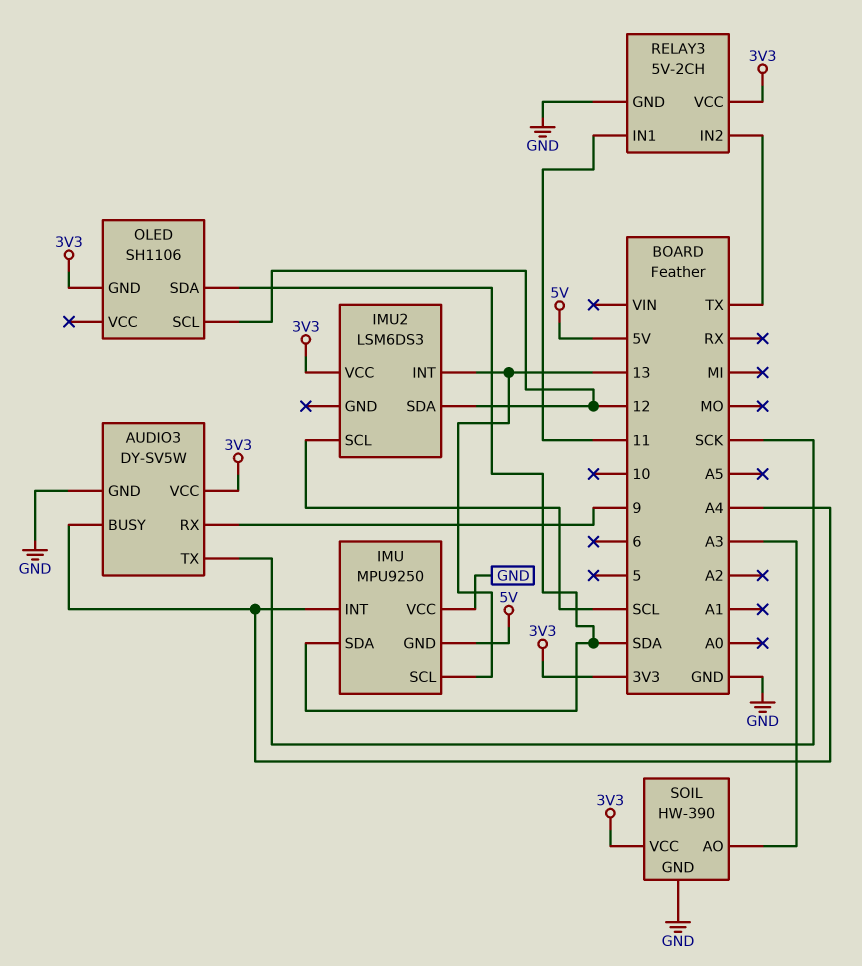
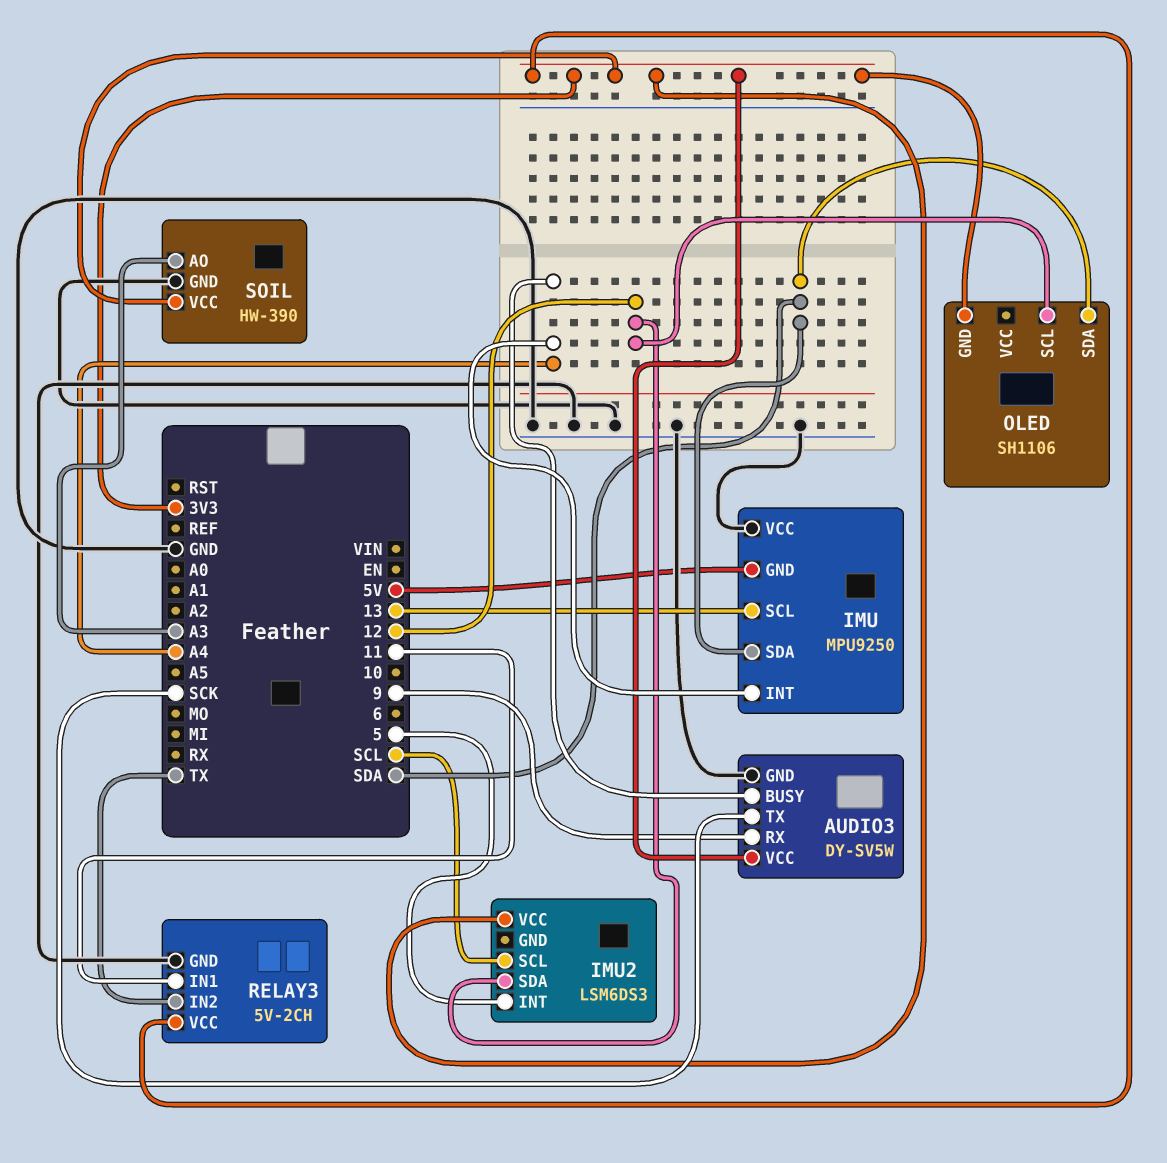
IMU2 pin INT: 13 -> 5

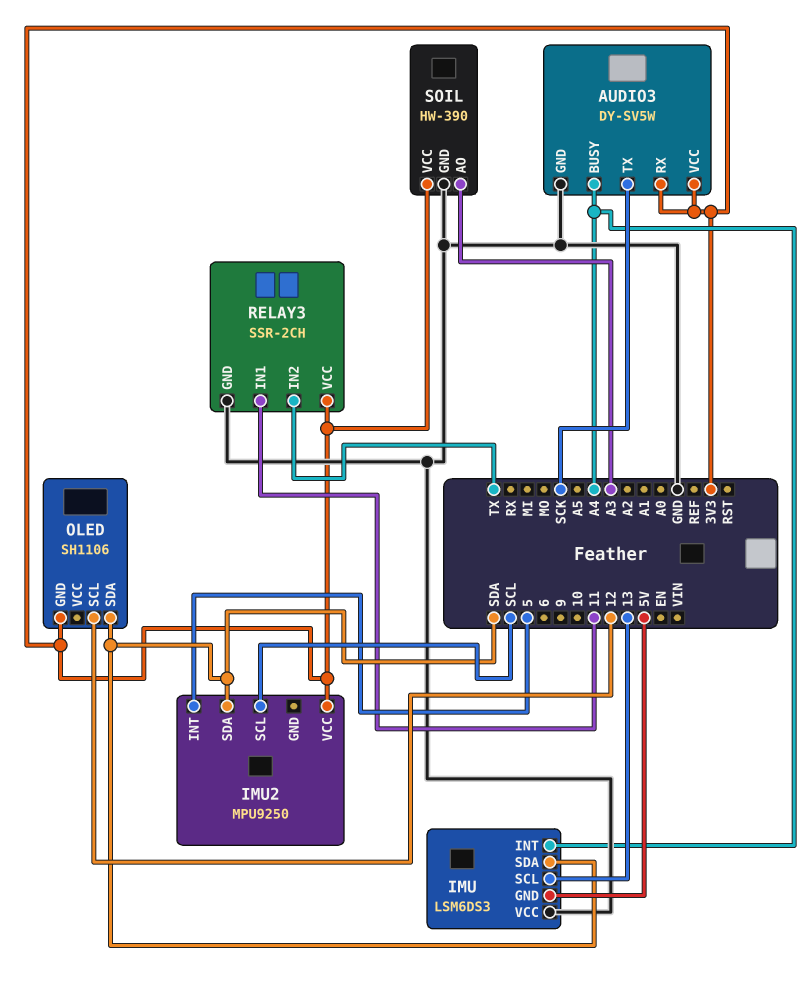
AUDIO3 pin RX: 9 -> 3V3
IMU: MPU9250 -> LSM6DS3
IMU2: LSM6DS3 -> MPU9250
IMU2 pin SDA: 12 -> SDA
RELAY3: 5V-2CH -> SSR-2CH

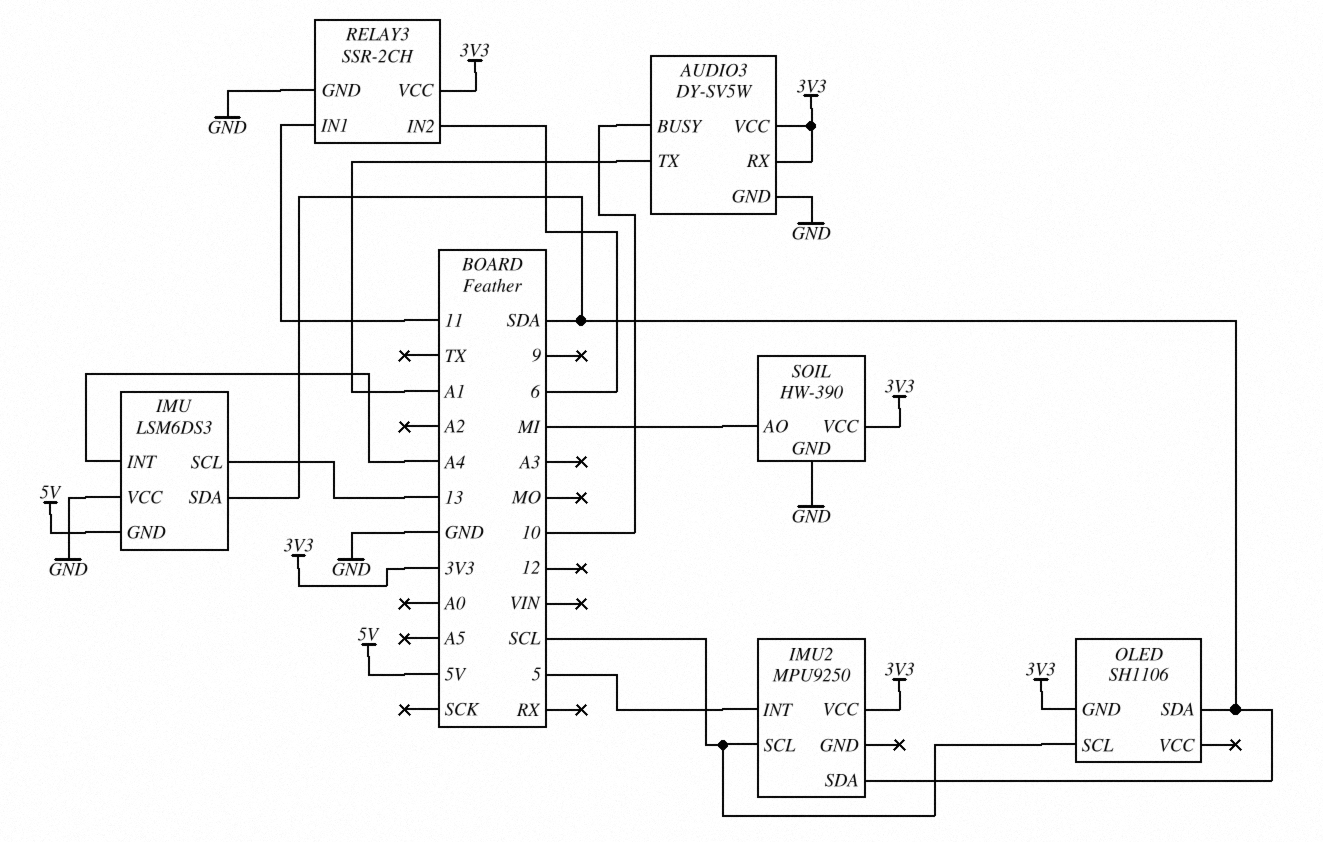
AUDIO3 pin BUSY: A4 -> 10
AUDIO3 pin TX: SCK -> A1
OLED pin SCL: 12 -> SCL
RELAY3 pin IN2: TX -> 6
SOIL pin AO: A3 -> MI

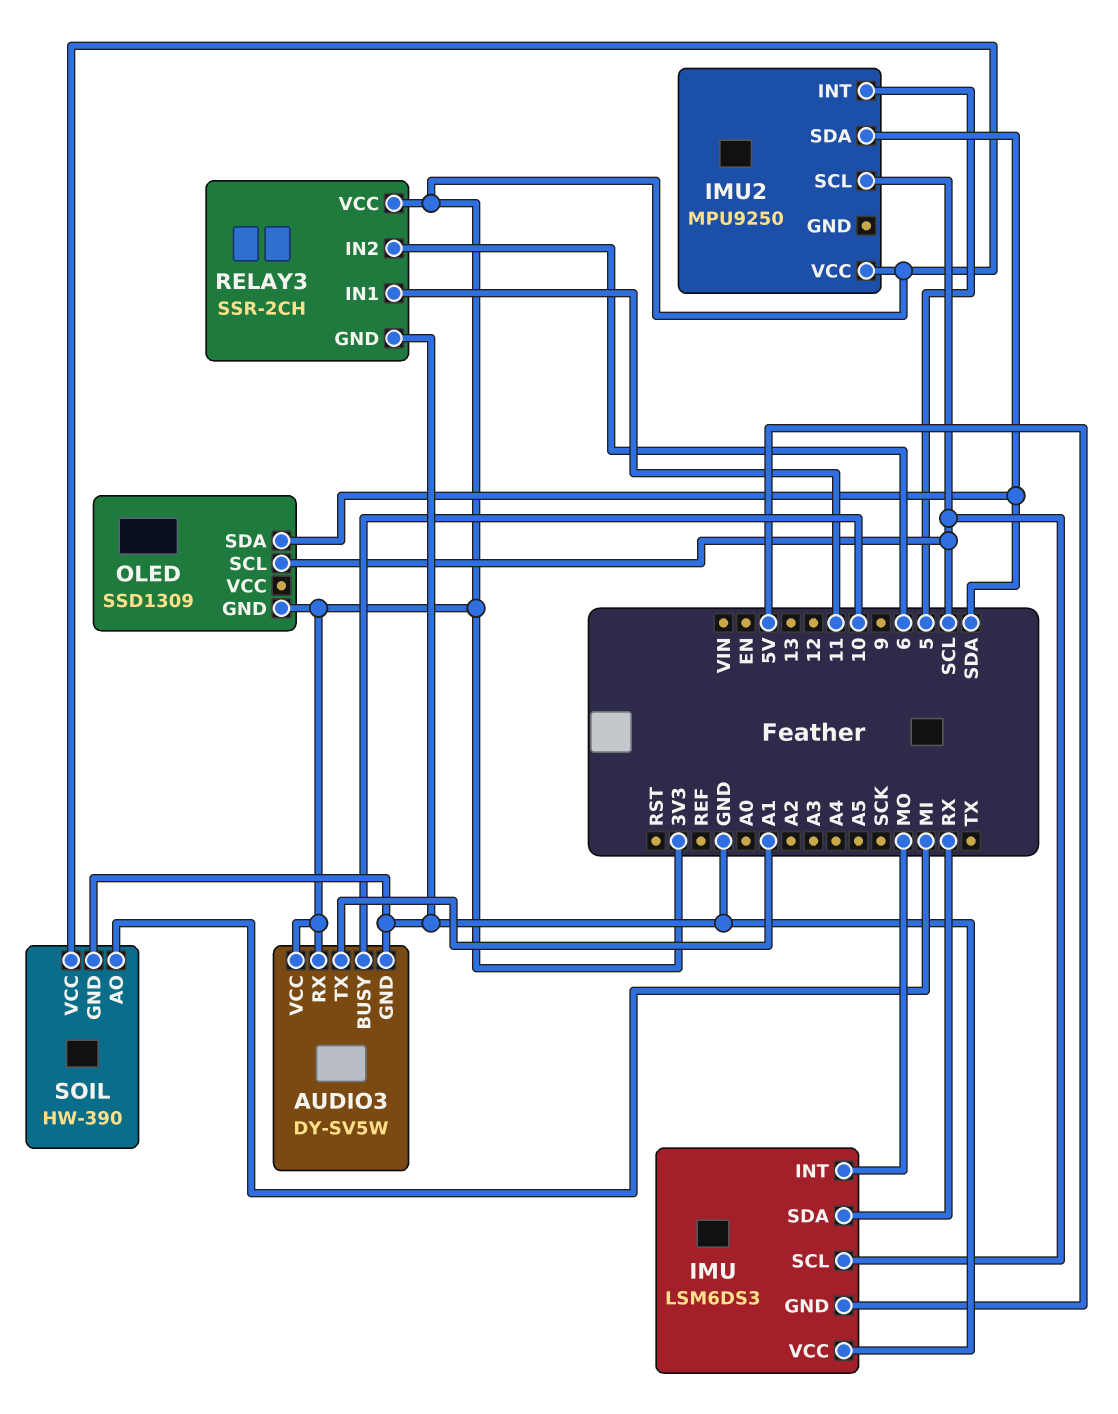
IMU pin INT: A4 -> MO
IMU pin SCL: 13 -> SCL
IMU pin SDA: SDA -> RX
OLED: SH1106 -> SSD1309

